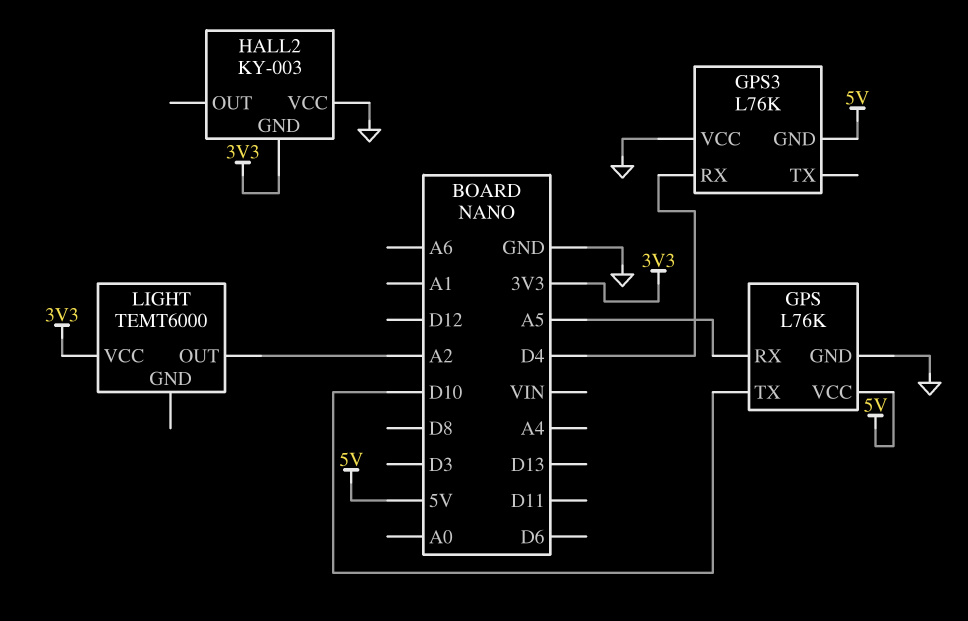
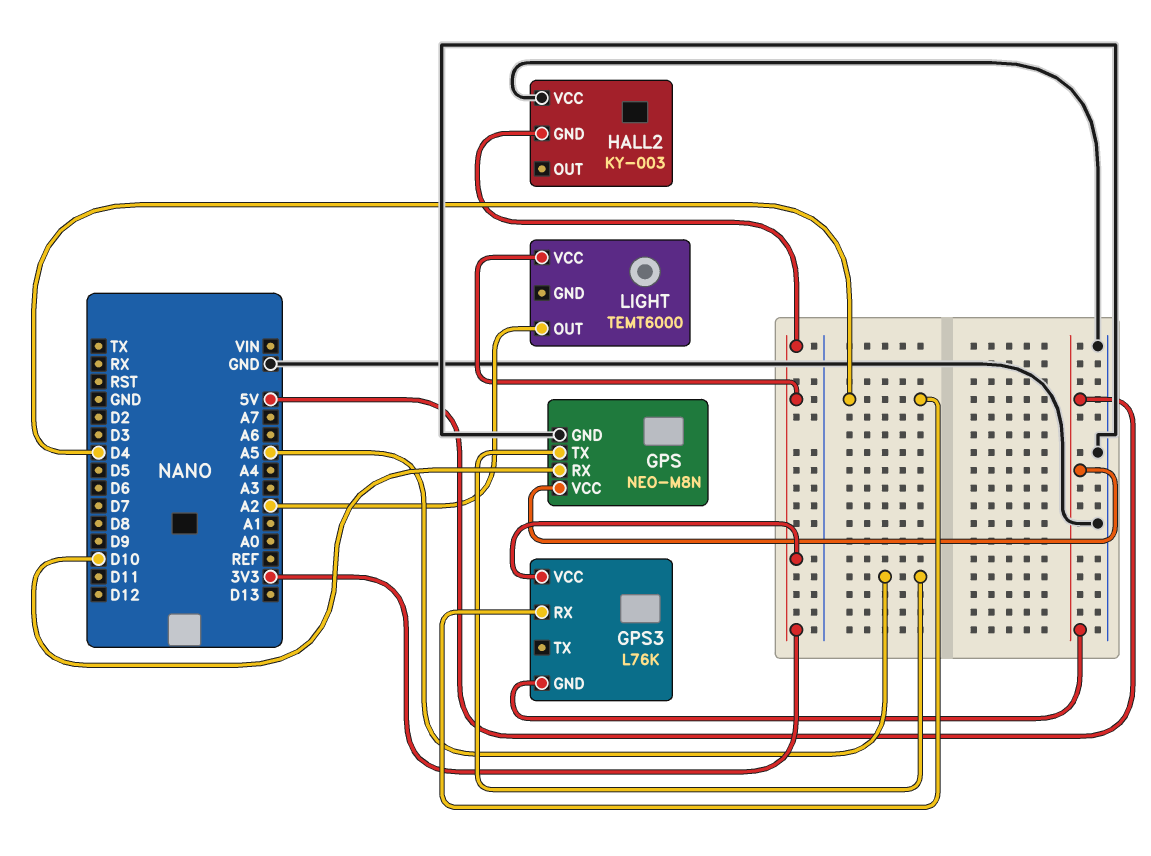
GPS: L76K -> NEO-M8N
GPS pin RX: A5 -> D10
GPS pin TX: D10 -> A5
GPS3 pin VCC: GND -> 3V3

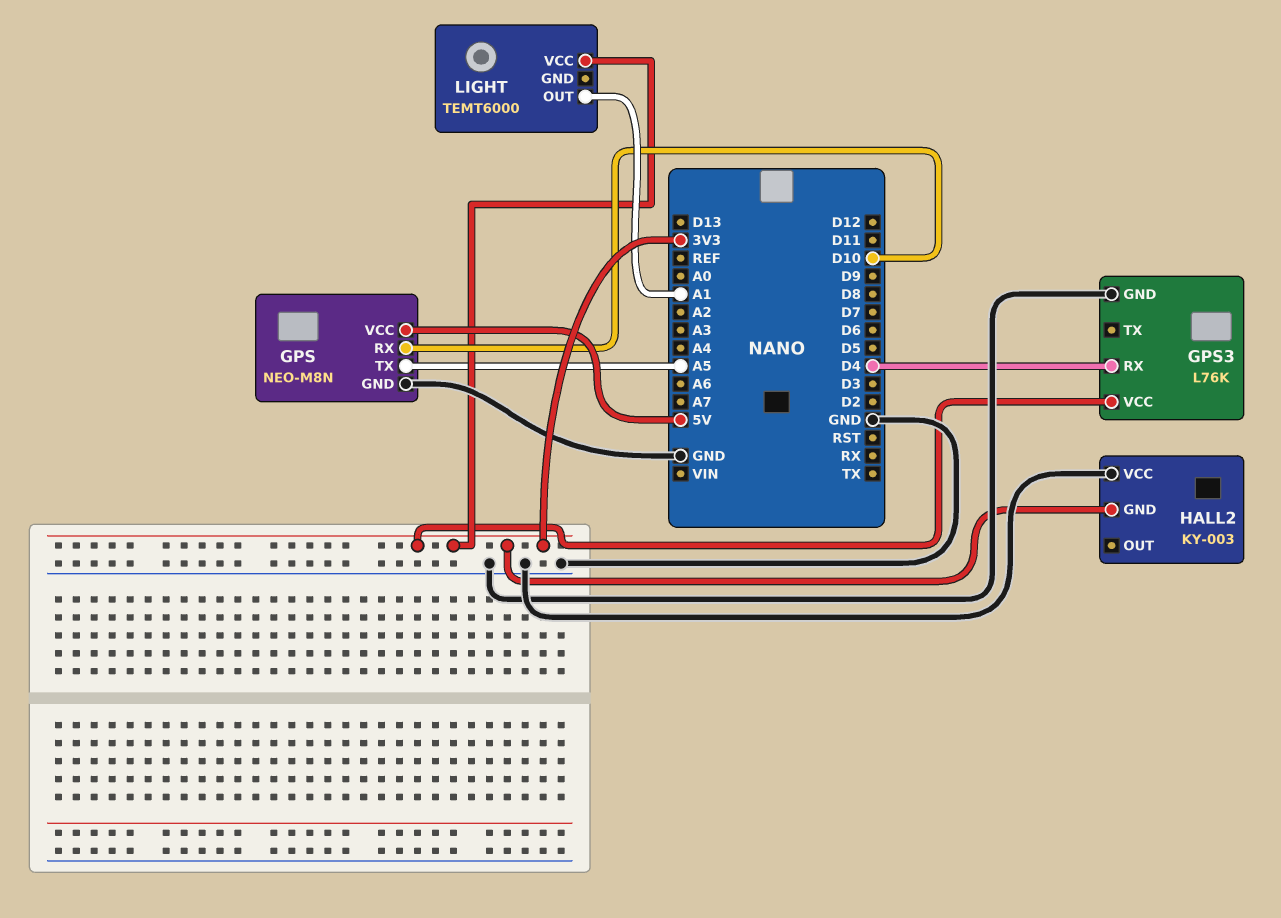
GPS3 pin GND: 5V -> GND
LIGHT pin OUT: A2 -> A1

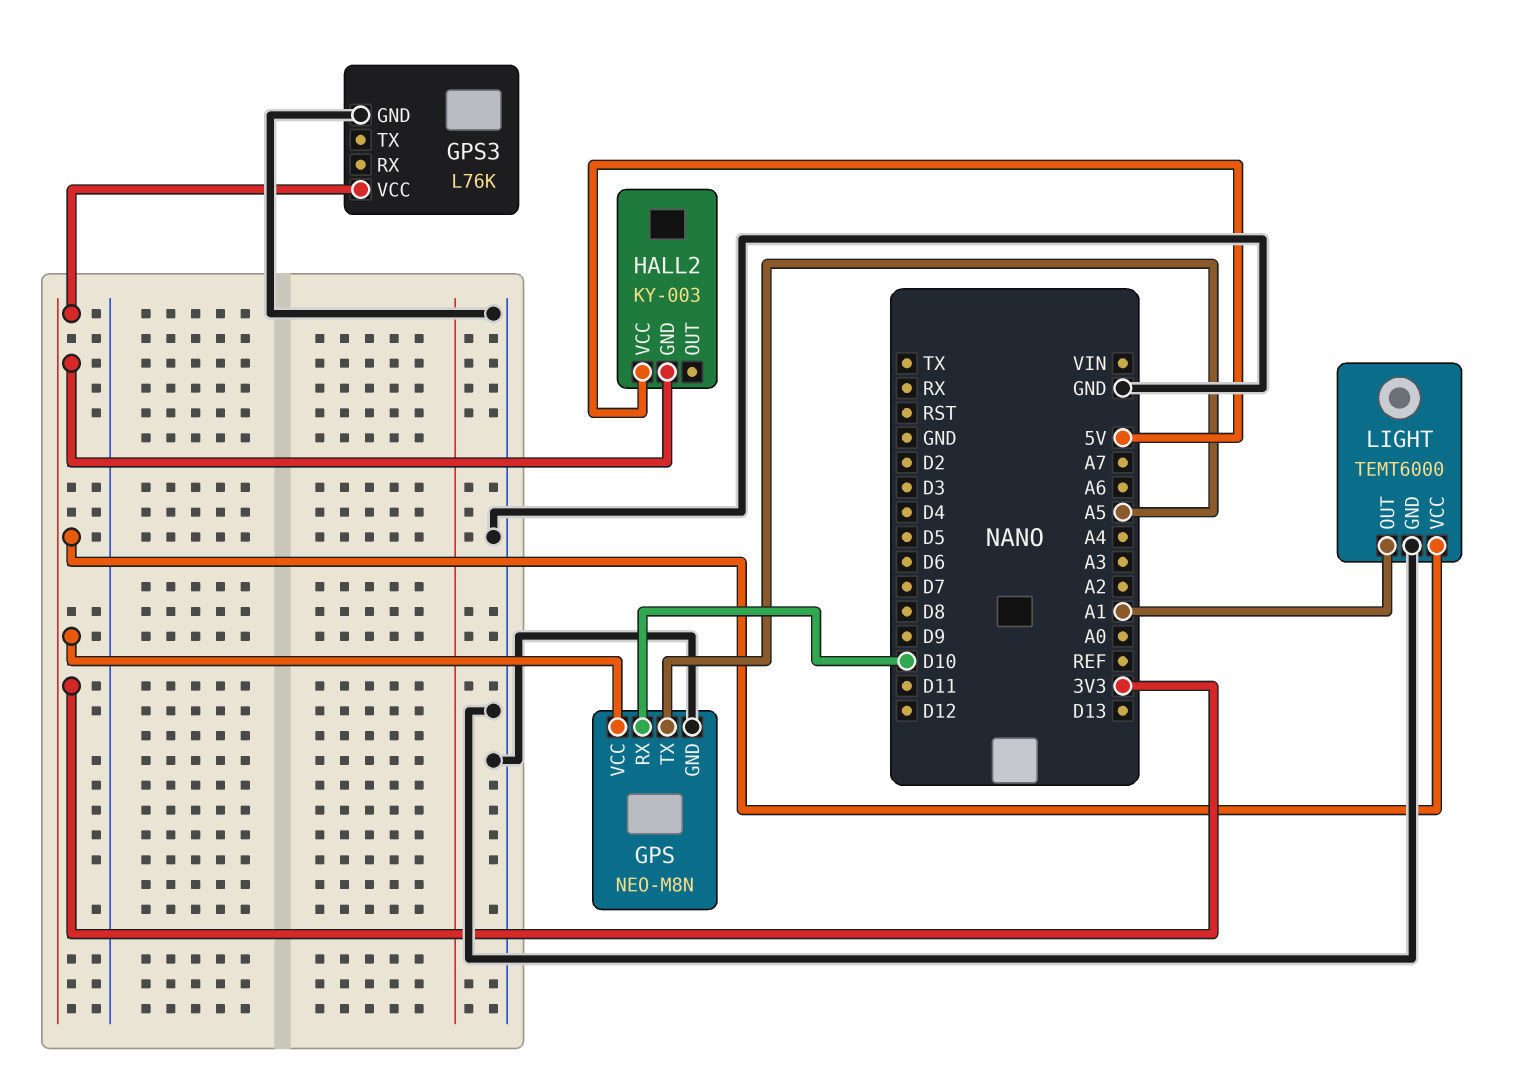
GPS pin VCC: 5V -> 3V3
GPS3 pin RX: D4 -> none
HALL2 pin VCC: GND -> 5V
LIGHT pin GND: none -> GND

